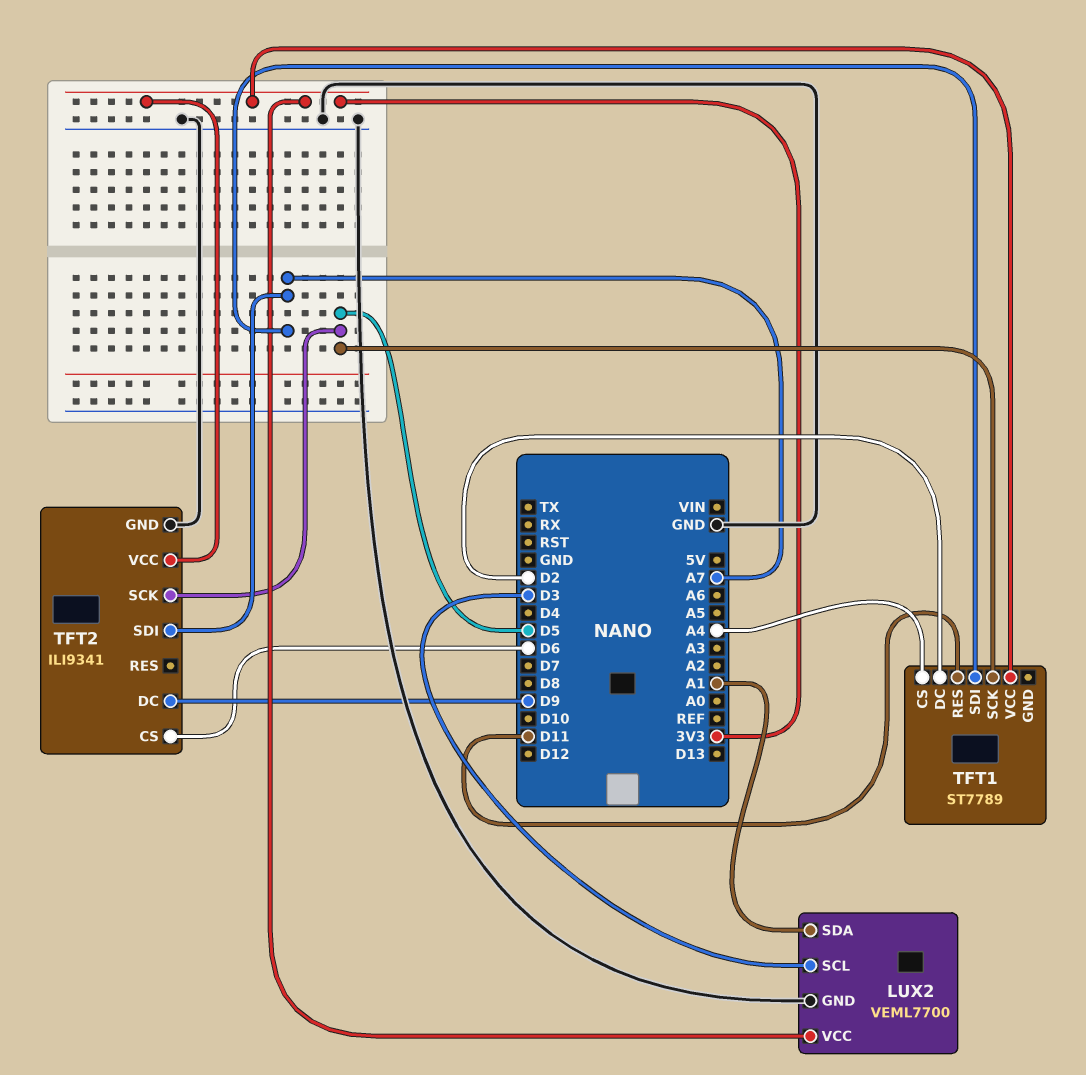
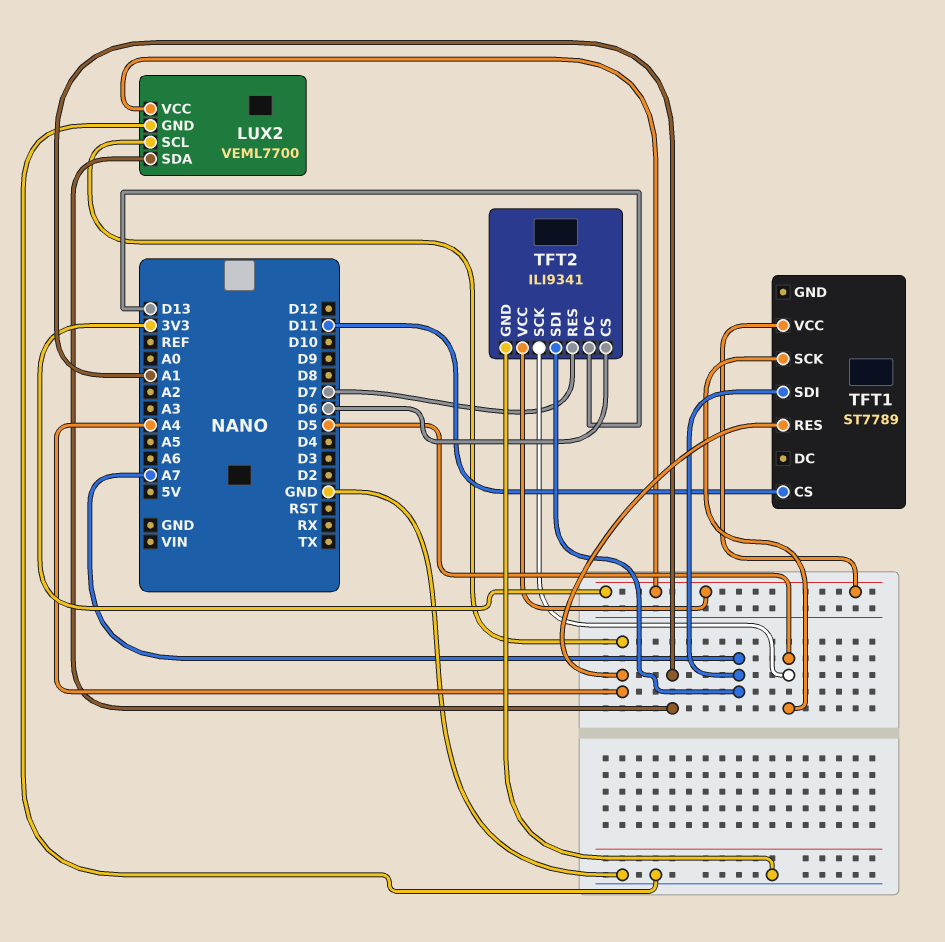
LUX2 pin SCL: D3 -> A4
TFT1 pin CS: A4 -> D11
TFT1 pin DC: D2 -> none
TFT1 pin RES: D11 -> A4
TFT2 pin DC: D9 -> D13
TFT2 pin RES: none -> D7

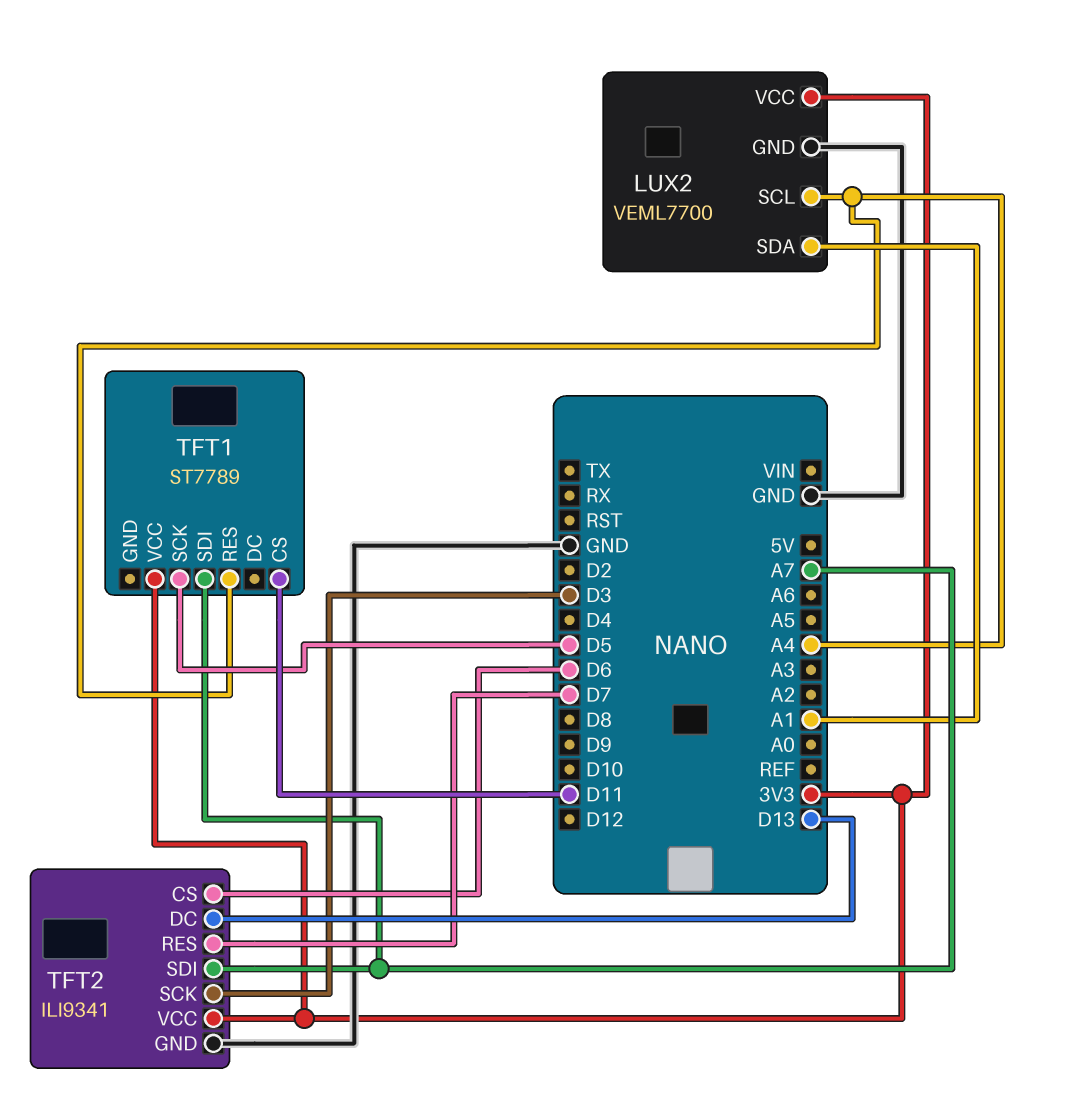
TFT2 pin SCK: D5 -> D3

